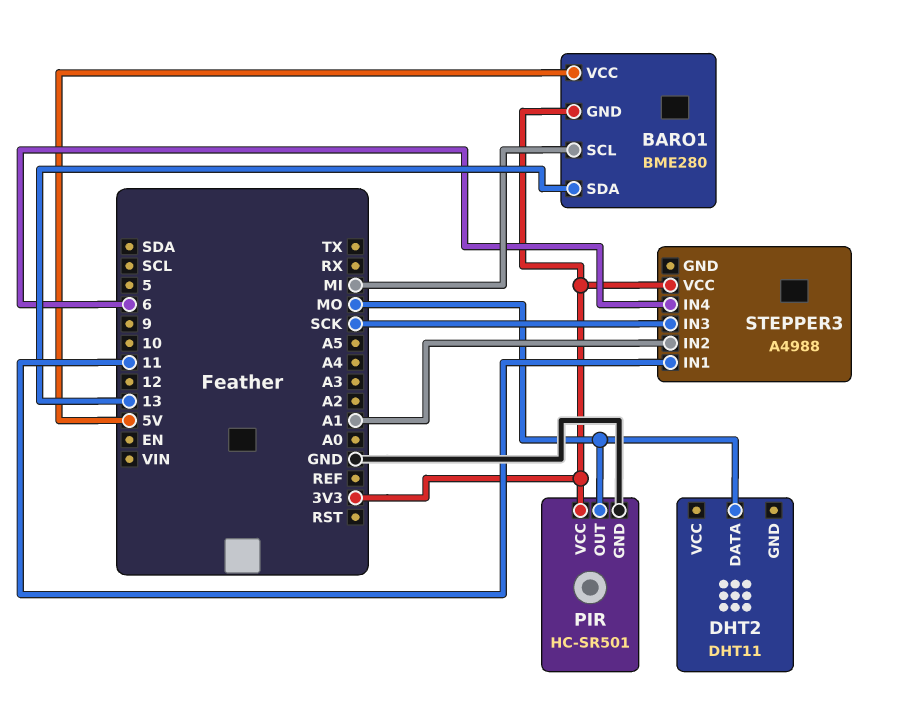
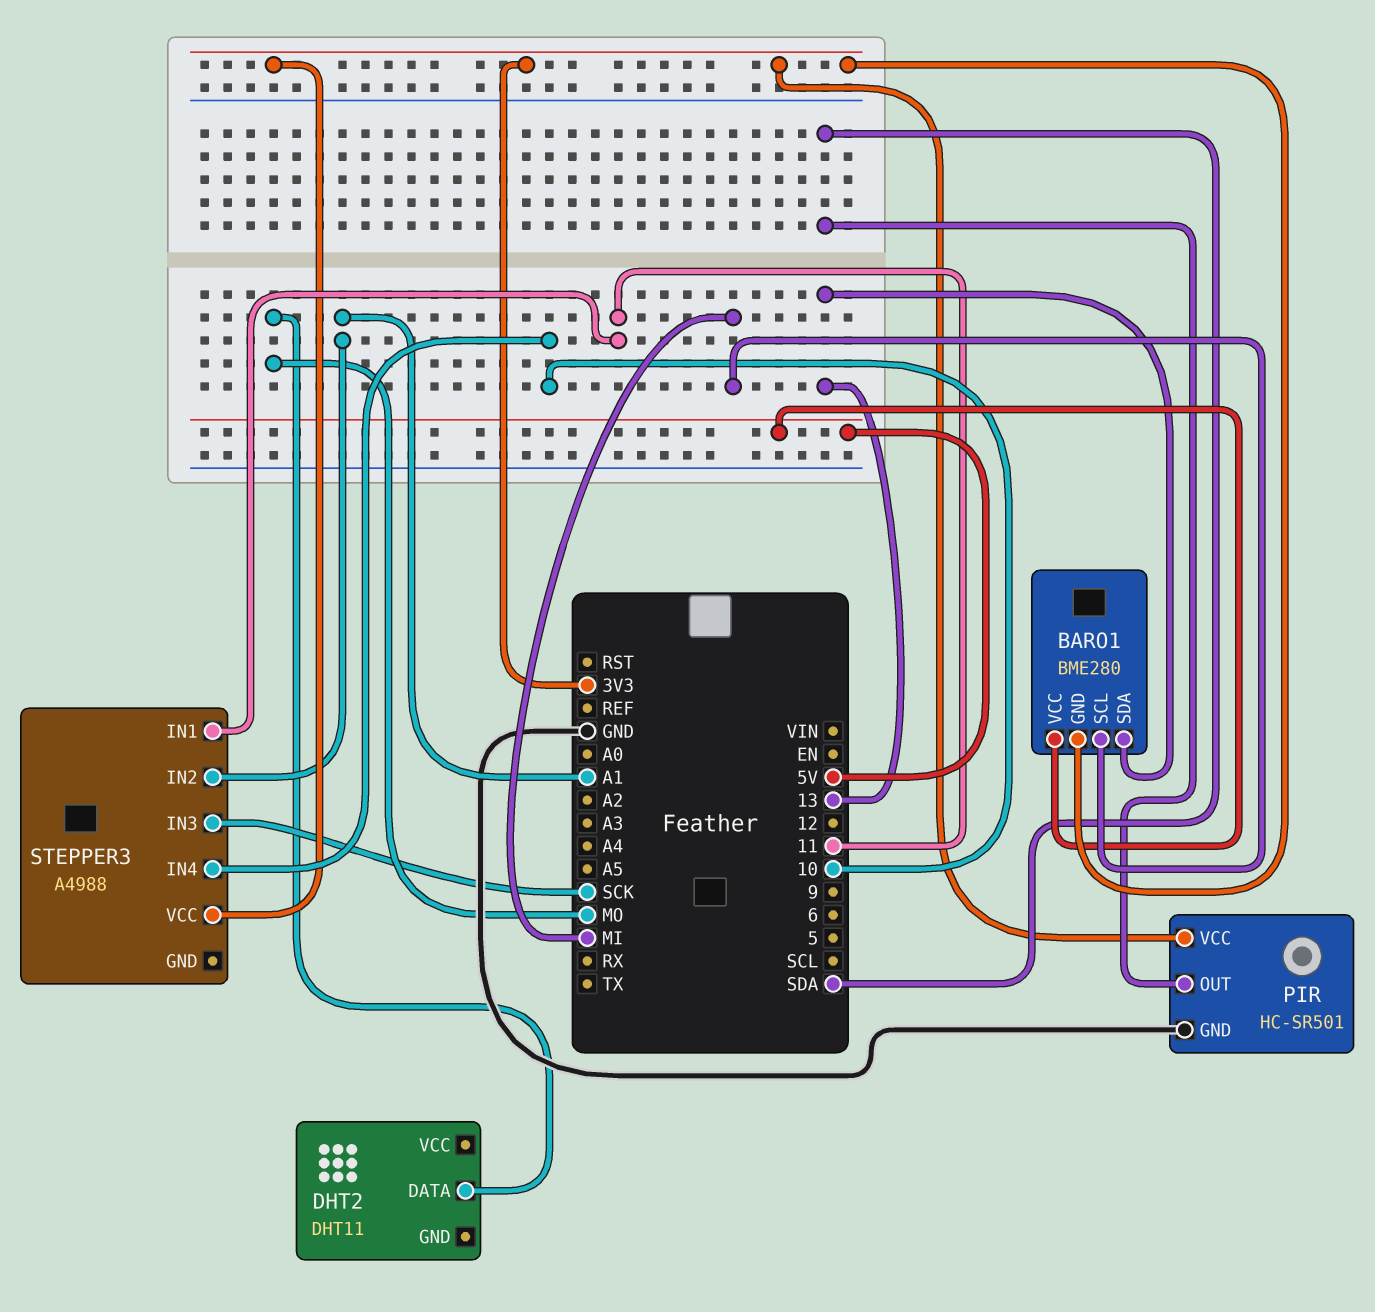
PIR pin OUT: MO -> SDA
STEPPER3 pin IN4: 6 -> 10

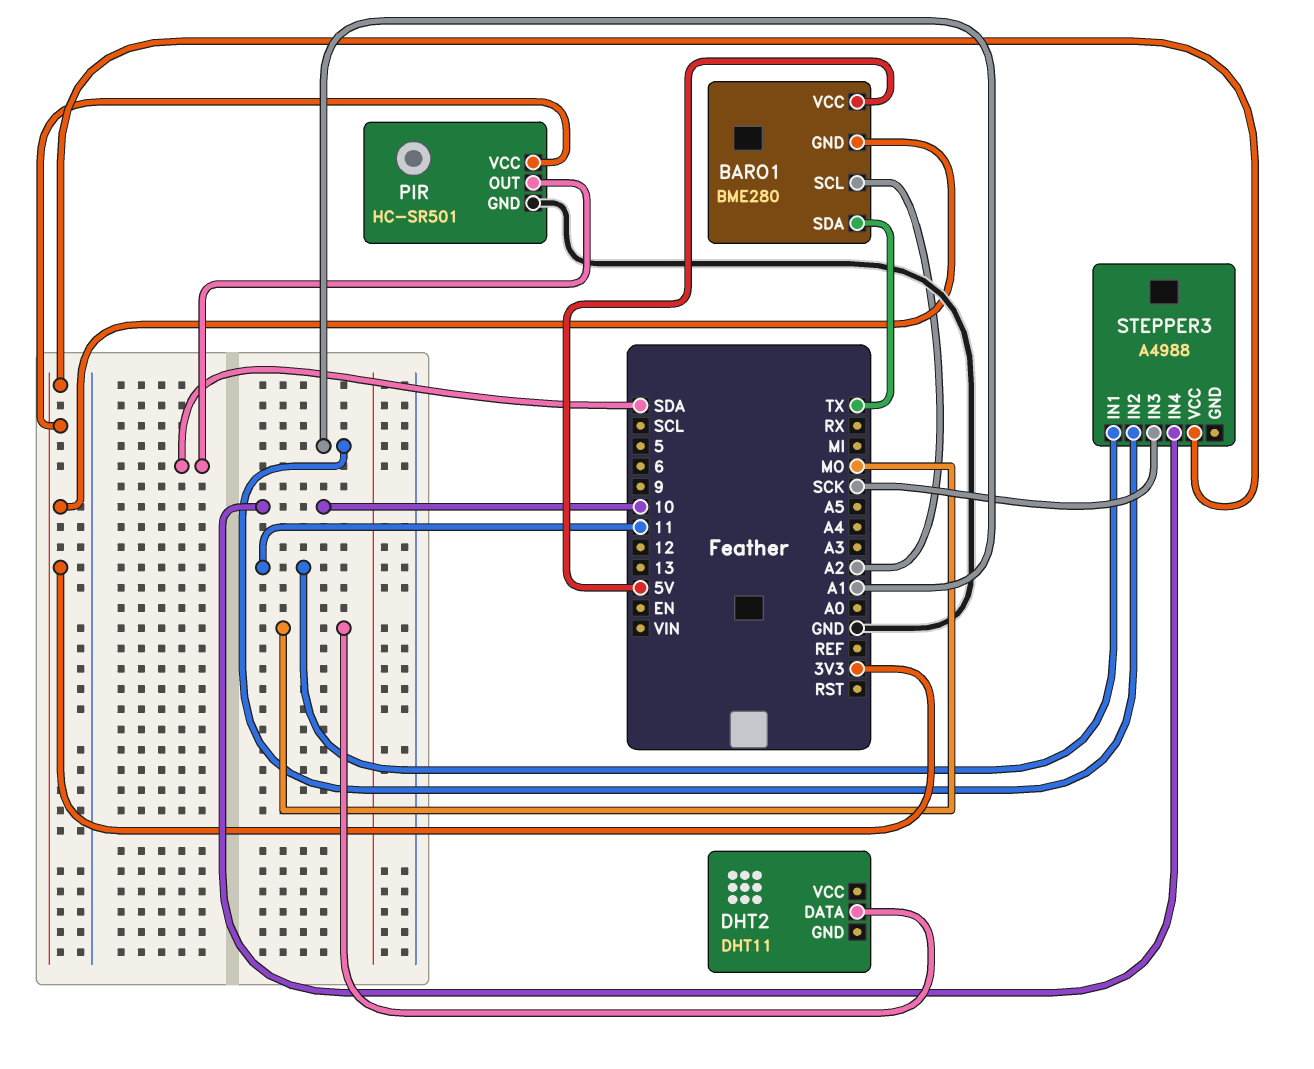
BARO1 pin SCL: MI -> A2
BARO1 pin SDA: 13 -> TX

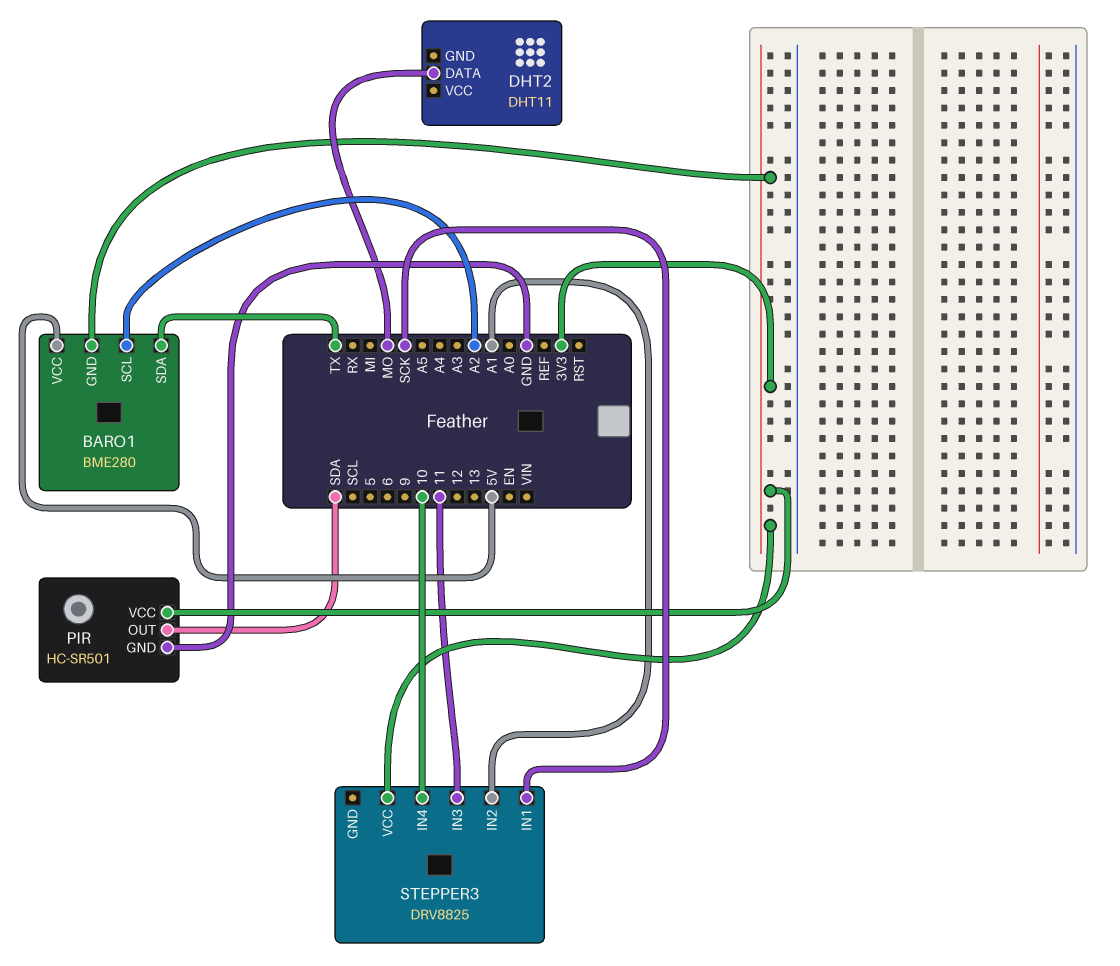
STEPPER3: A4988 -> DRV8825
STEPPER3 pin IN1: 11 -> SCK
STEPPER3 pin IN3: SCK -> 11

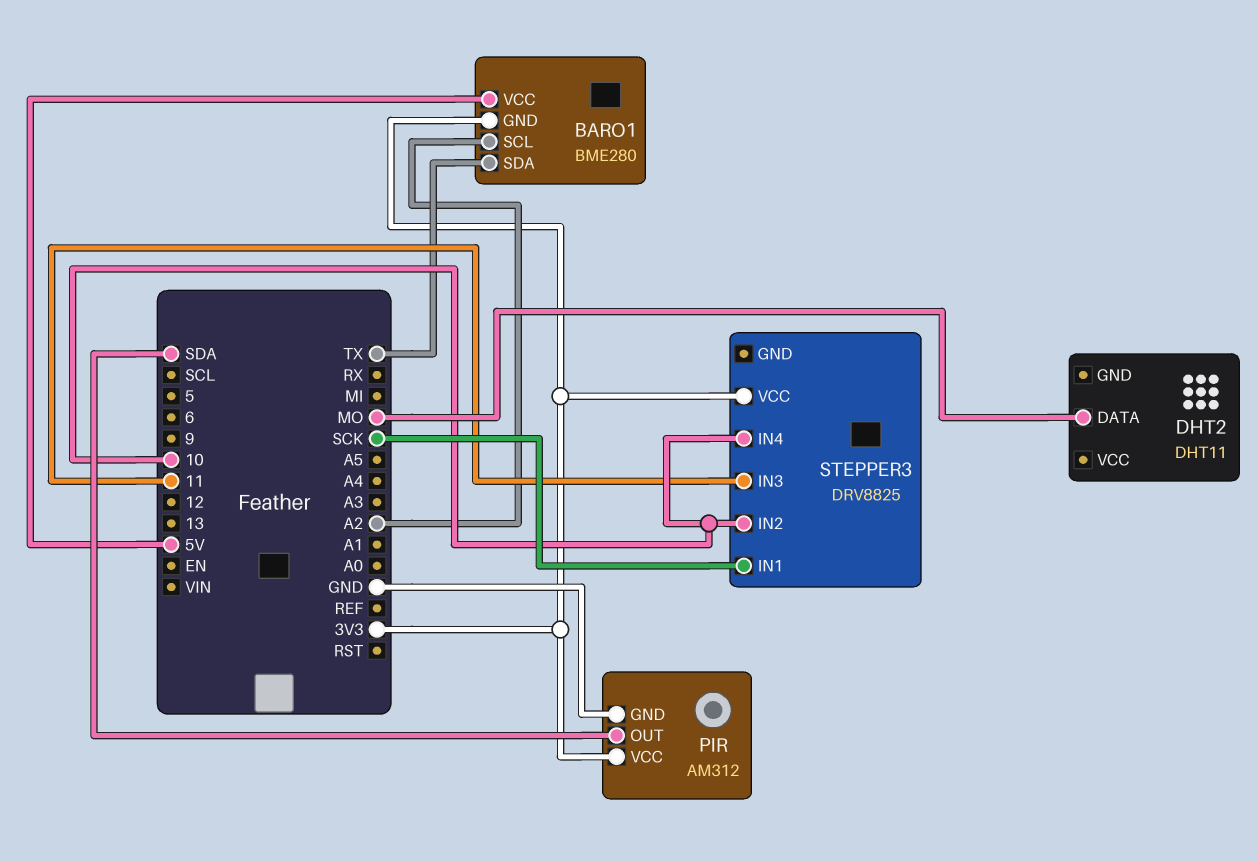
PIR: HC-SR501 -> AM312
STEPPER3 pin IN2: A1 -> 10

